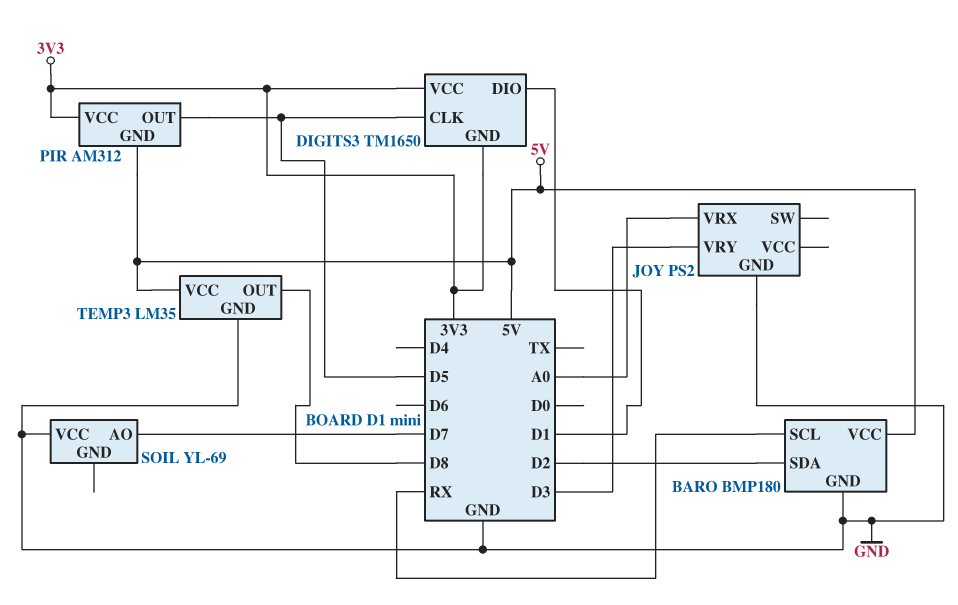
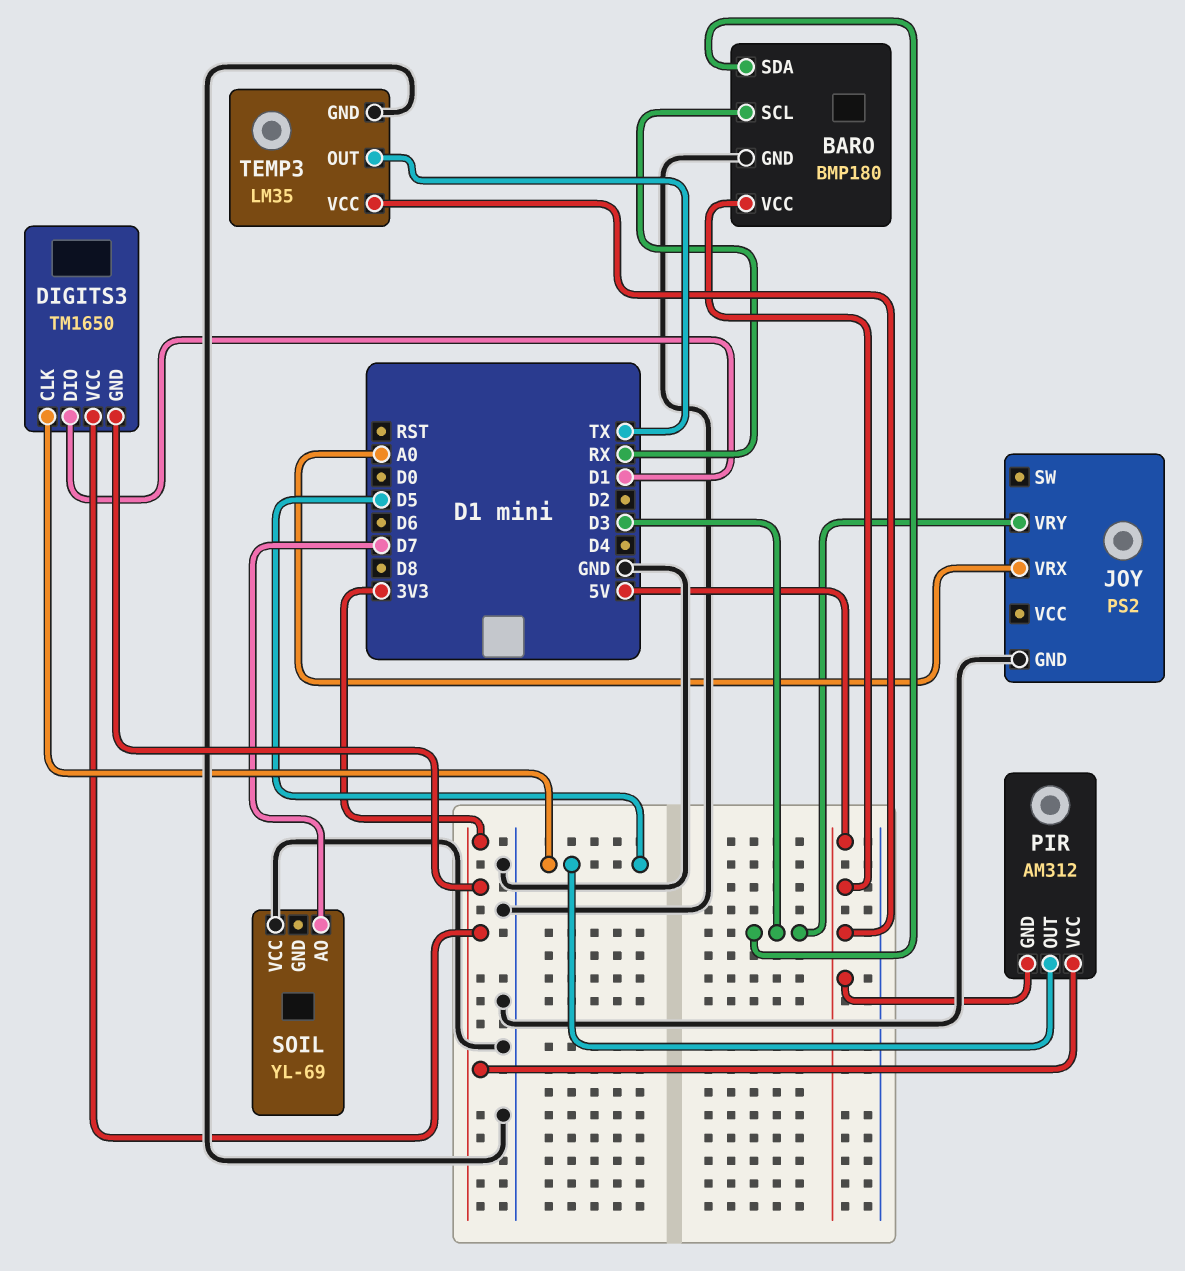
BARO pin SDA: D2 -> D3
TEMP3 pin OUT: D8 -> TX

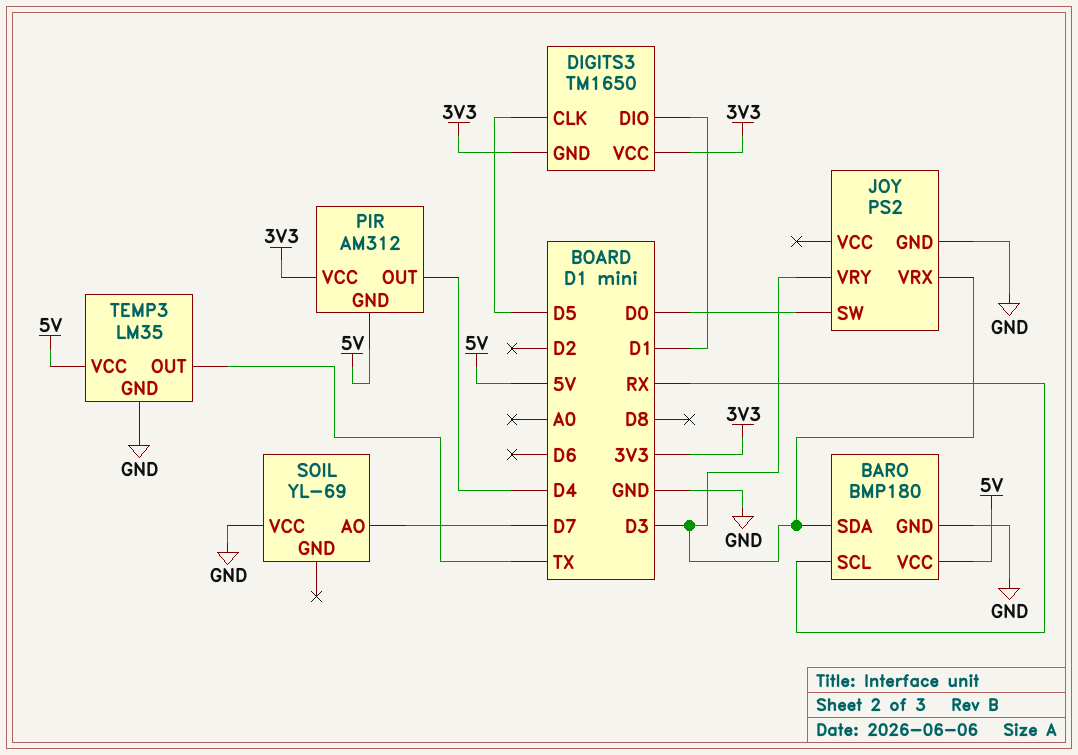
JOY pin SW: none -> D0
JOY pin VRX: A0 -> D3
PIR pin OUT: D5 -> D4

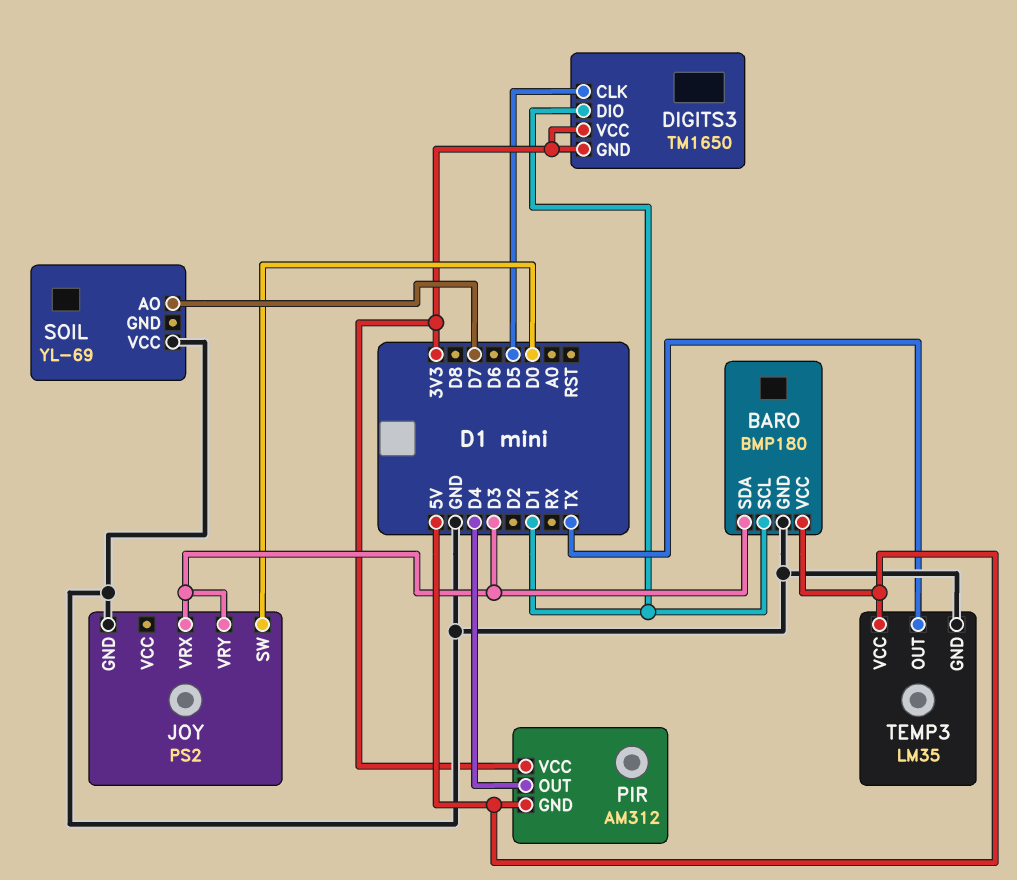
BARO pin SCL: RX -> D1

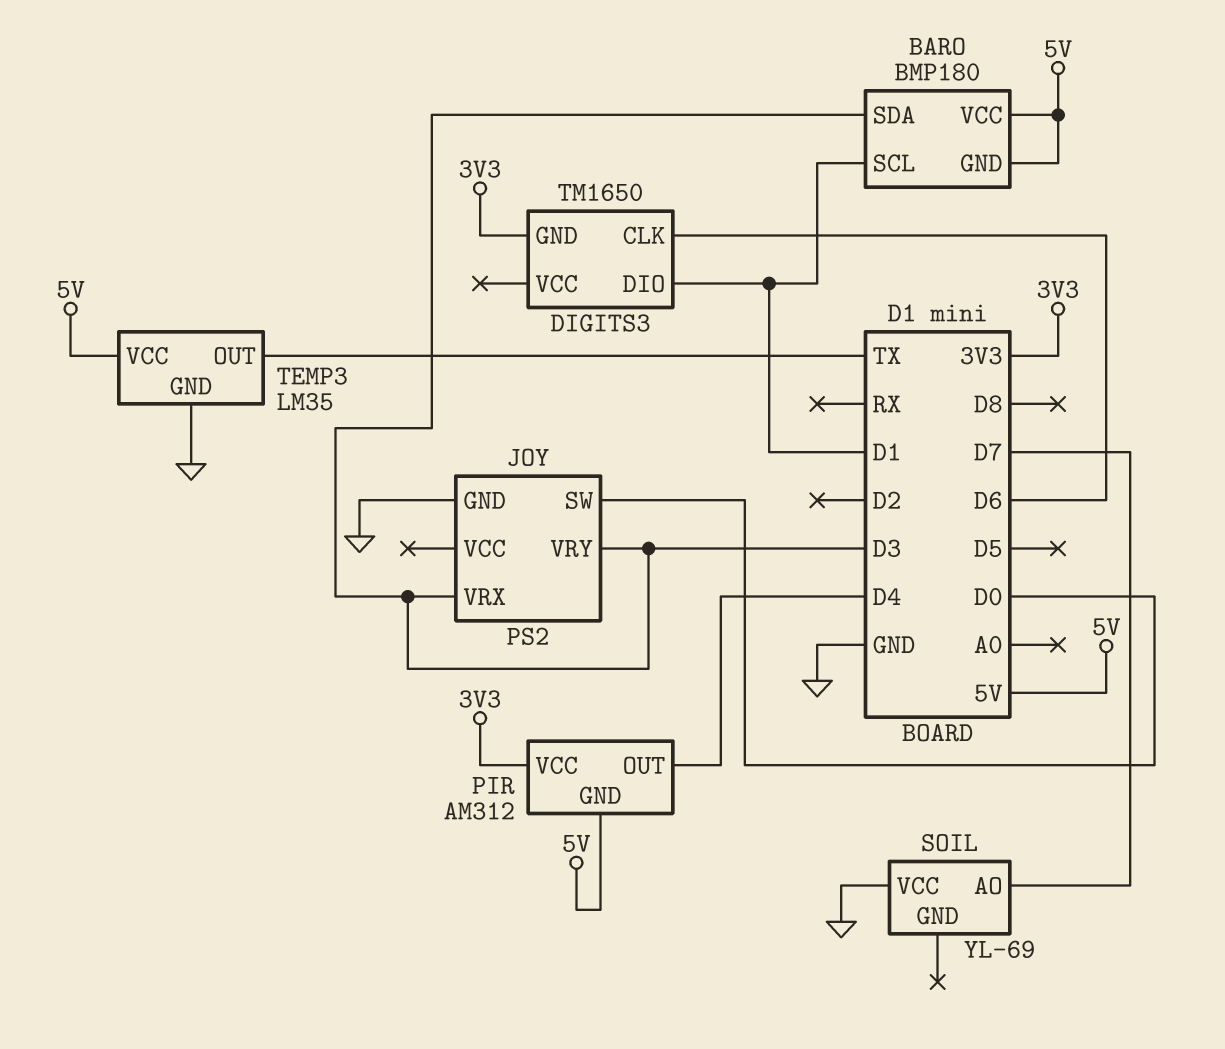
BARO pin GND: GND -> 5V
DIGITS3 pin CLK: D5 -> D6
DIGITS3 pin VCC: 3V3 -> none

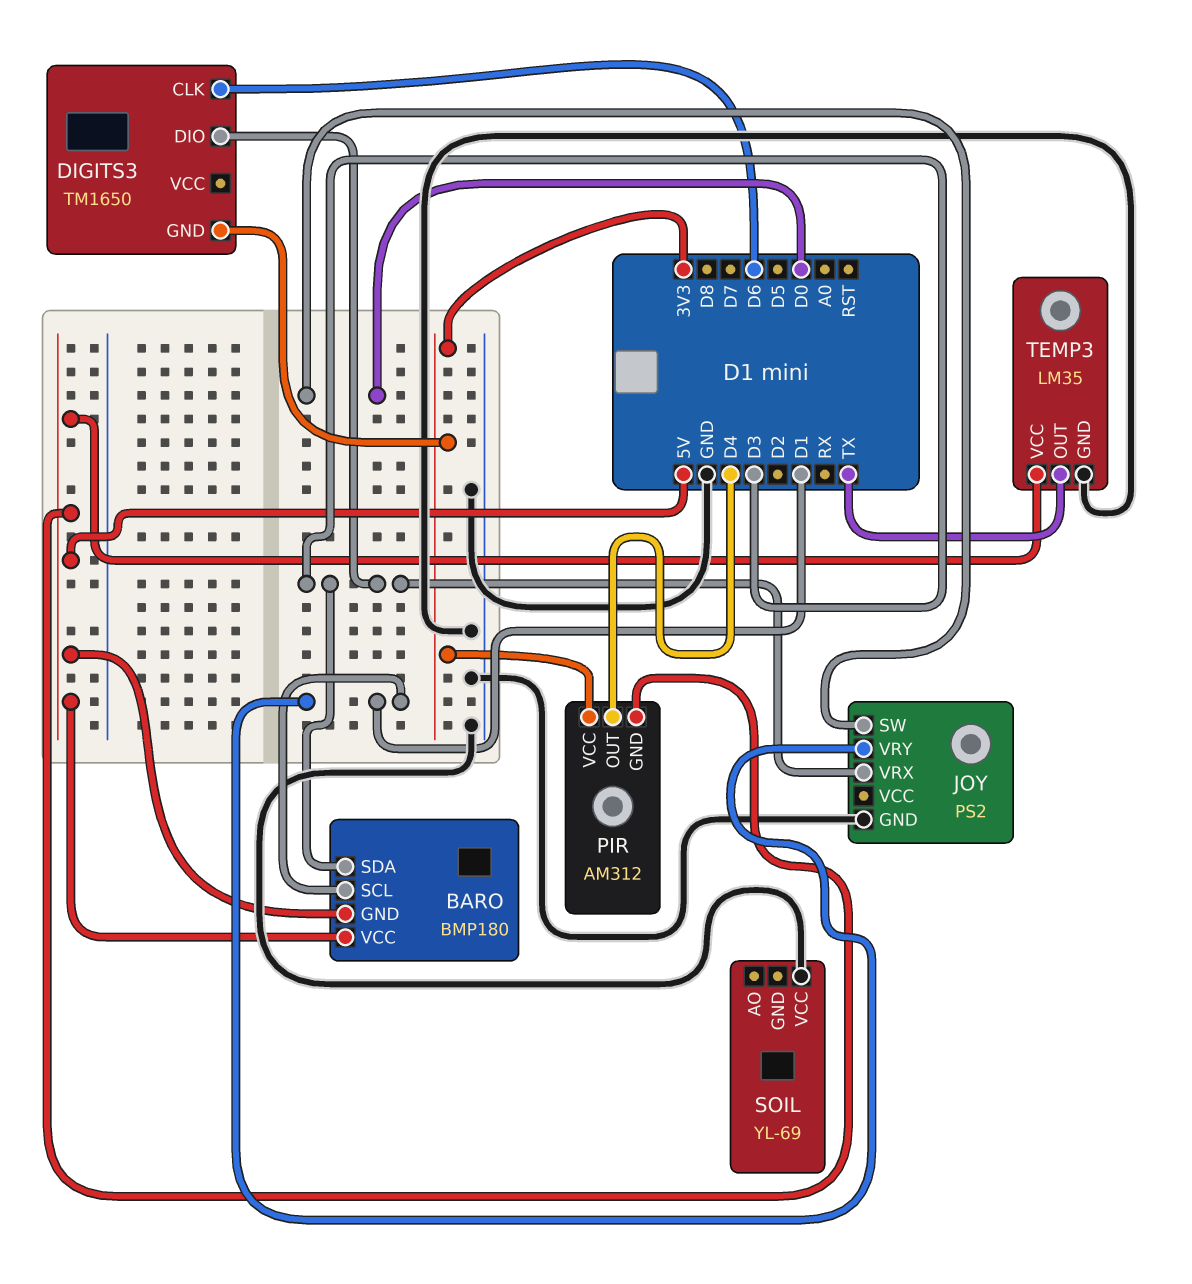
DIGITS3 pin DIO: D1 -> D3
JOY pin VRY: D3 -> D1
SOIL pin AO: D7 -> none

